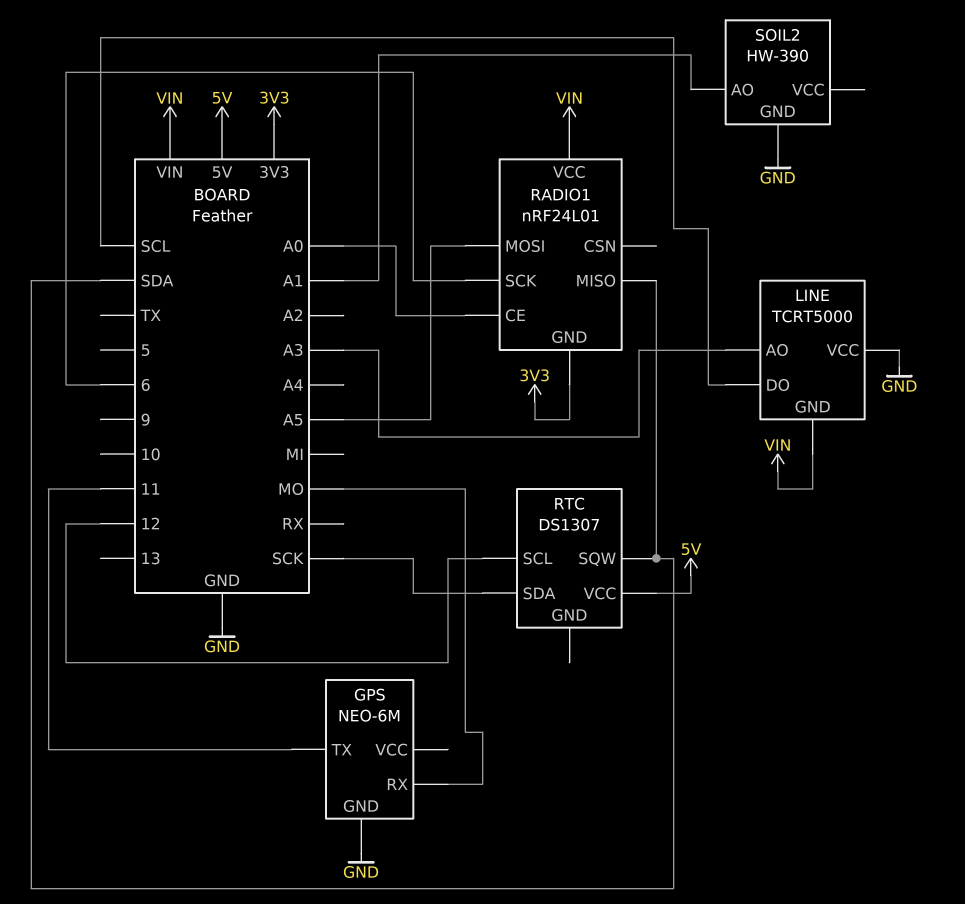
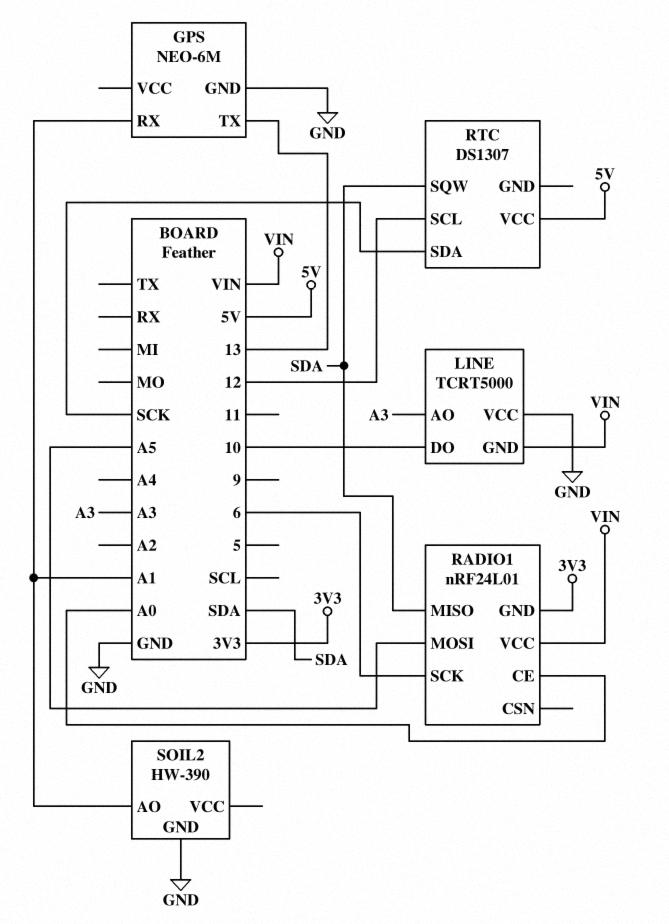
GPS pin RX: MO -> A1
GPS pin TX: 11 -> 13
LINE pin DO: SCL -> 10

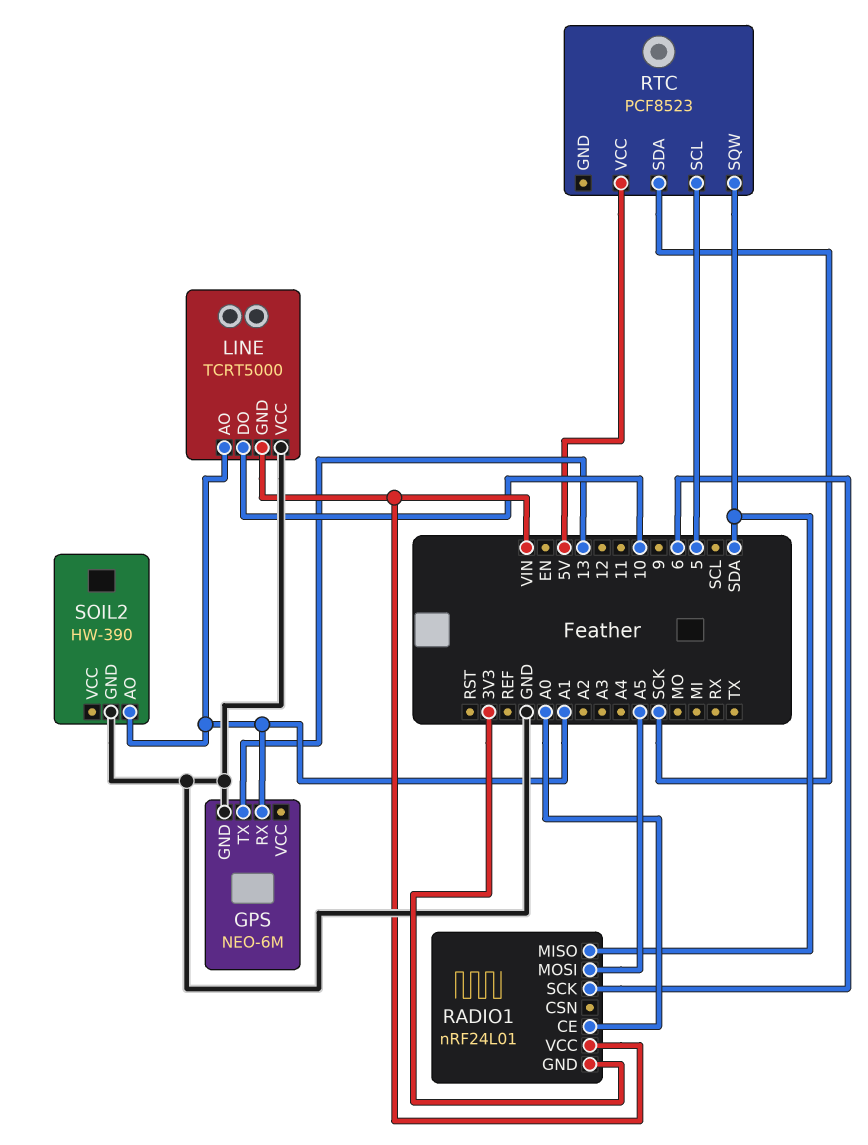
LINE pin AO: A3 -> A1
RTC: DS1307 -> PCF8523
RTC pin SCL: 12 -> 5

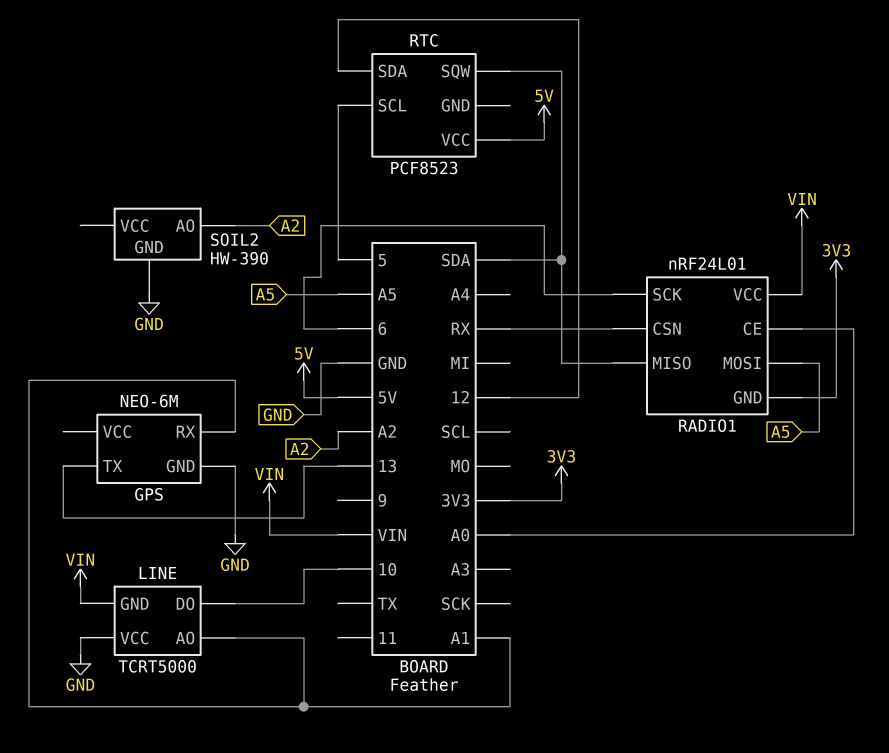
RADIO1 pin CSN: none -> RX
RTC pin SDA: SCK -> 12
SOIL2 pin AO: A1 -> A2

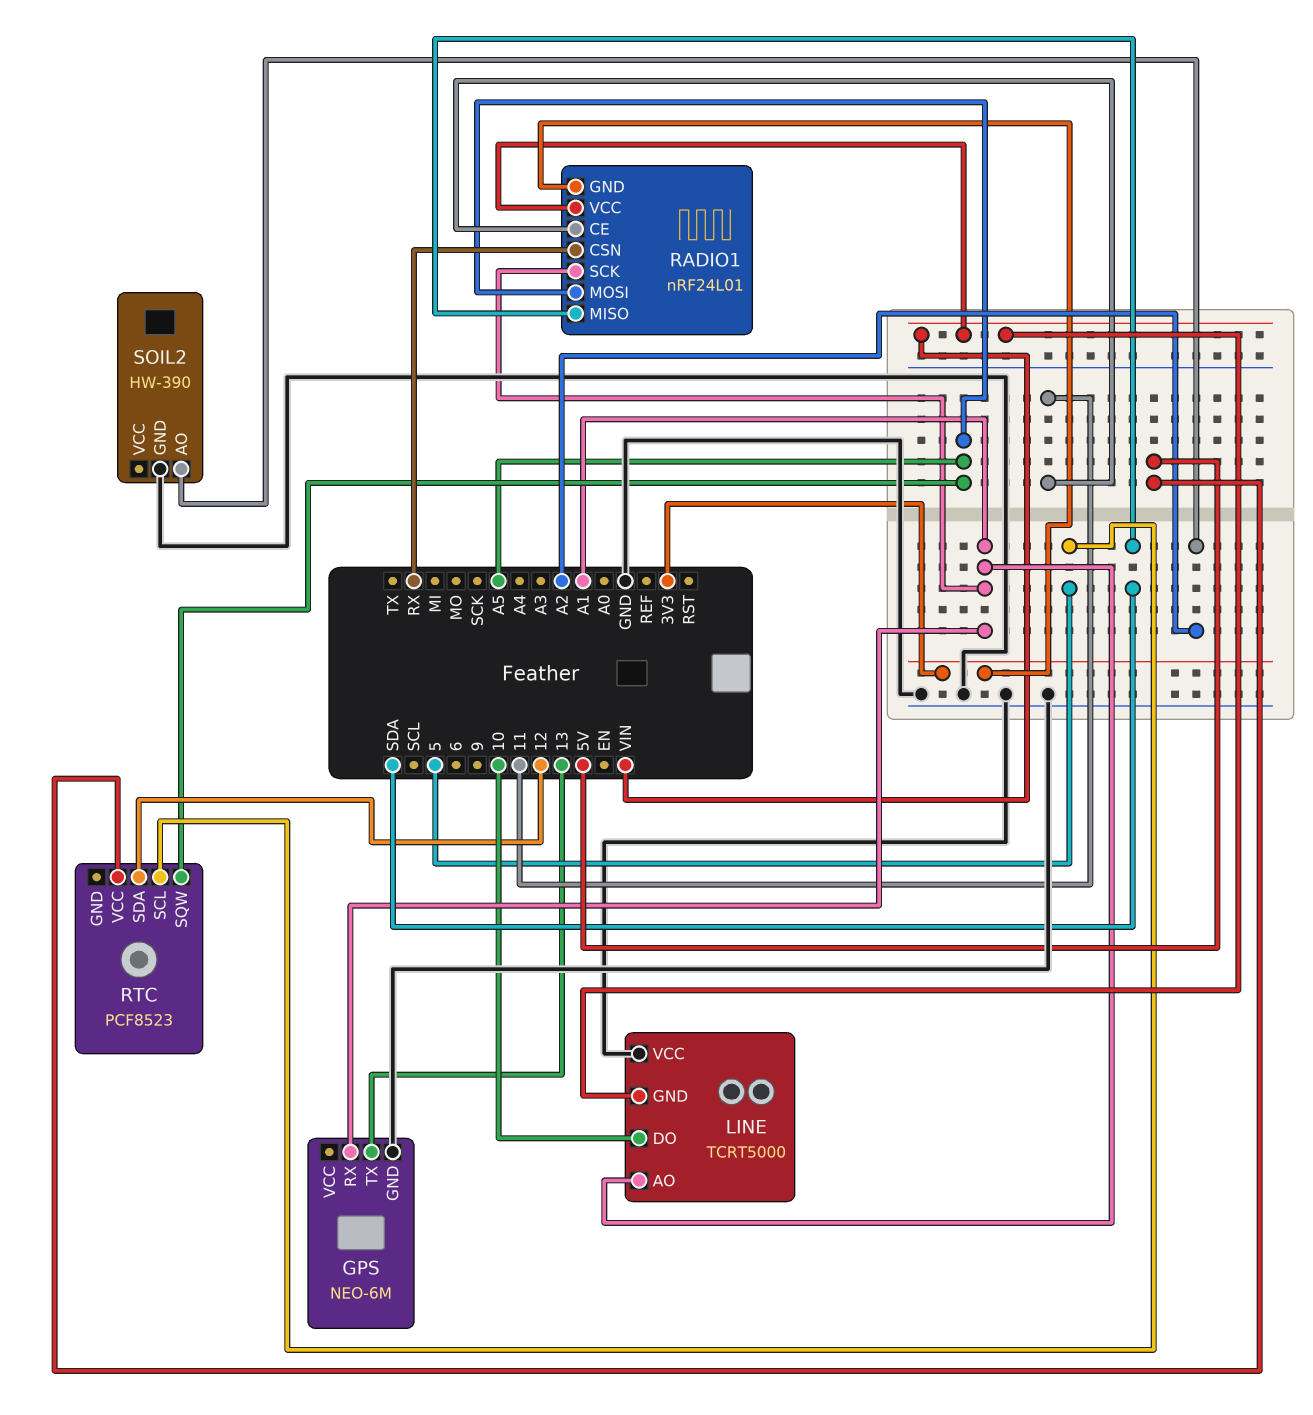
RADIO1 pin CE: A0 -> 11
RADIO1 pin SCK: 6 -> A1
RTC pin SQW: SDA -> A5

